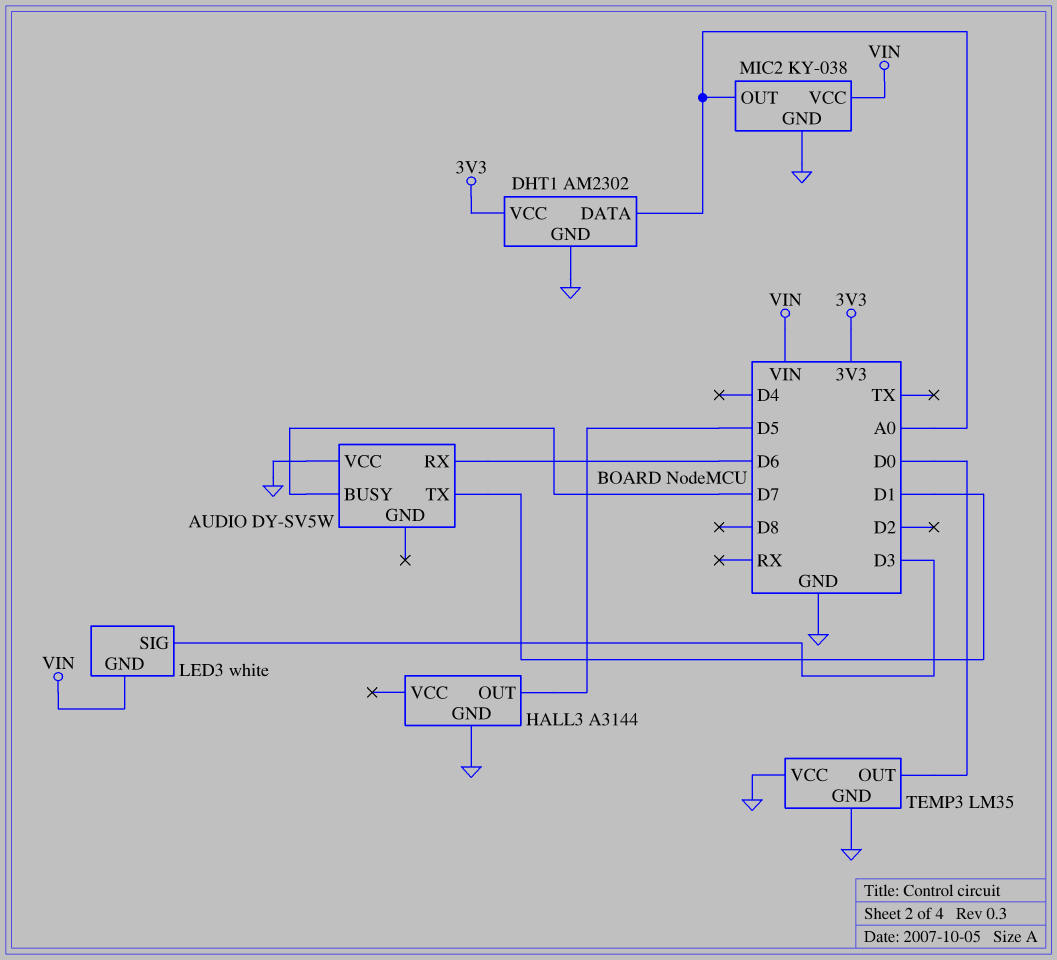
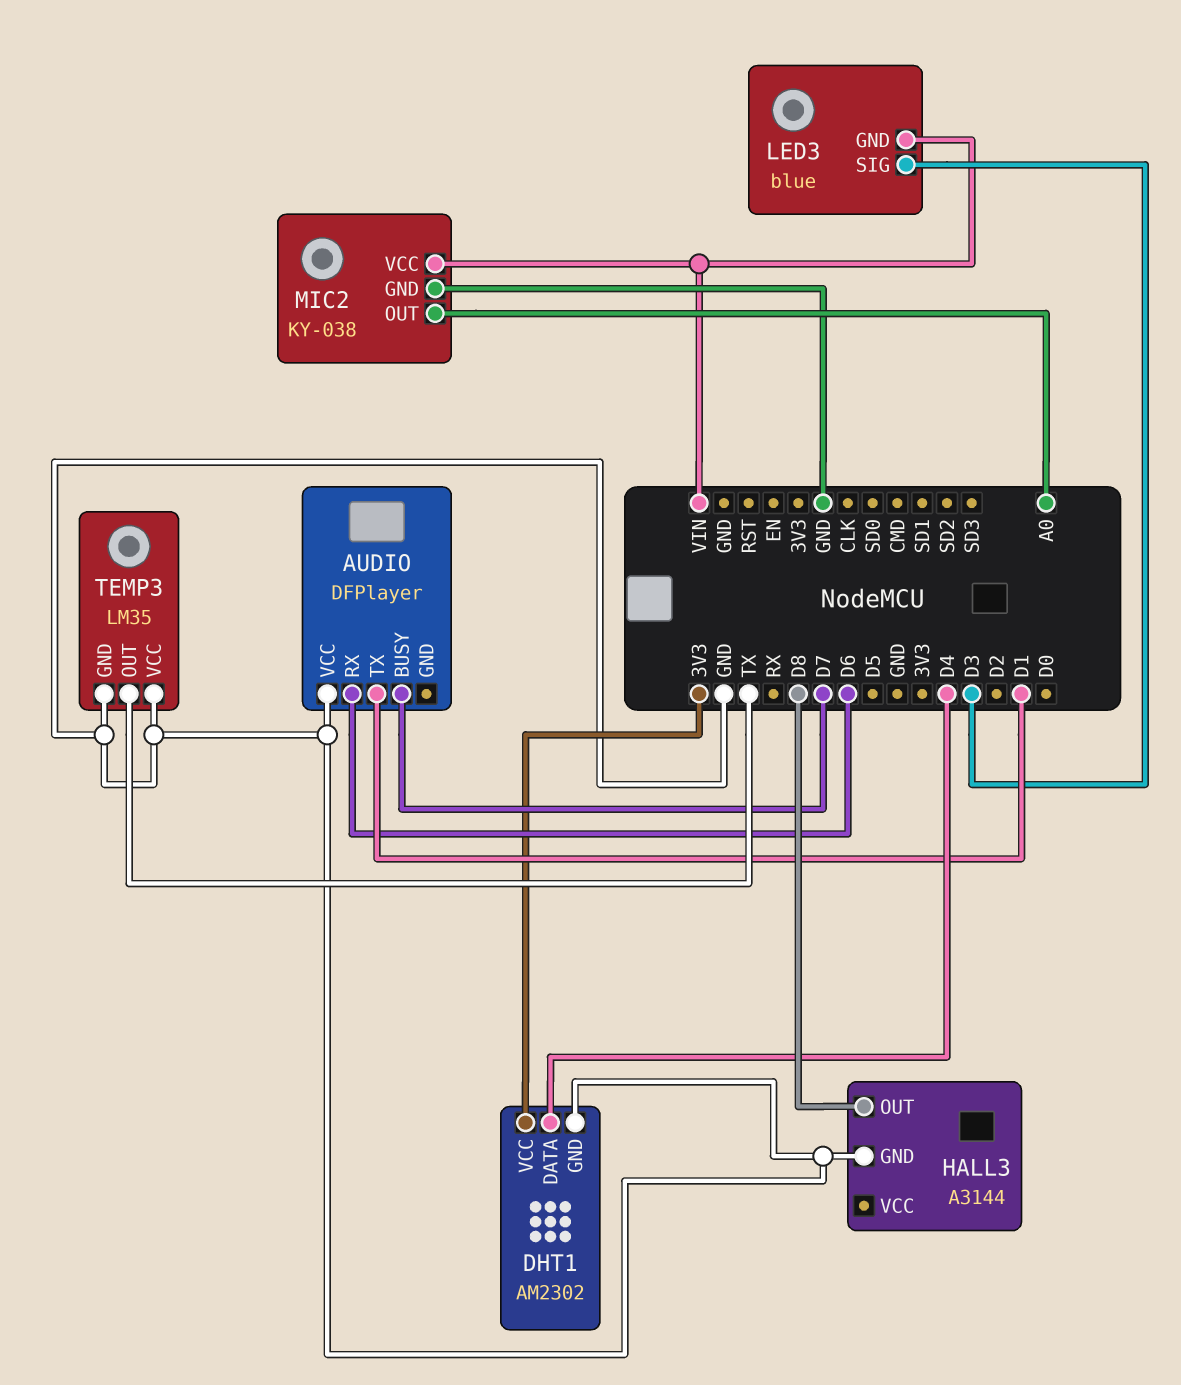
AUDIO: DY-SV5W -> DFPlayer
DHT1 pin DATA: A0 -> D4
HALL3 pin OUT: D5 -> D8
LED3: white -> blue
TEMP3 pin OUT: D0 -> TX

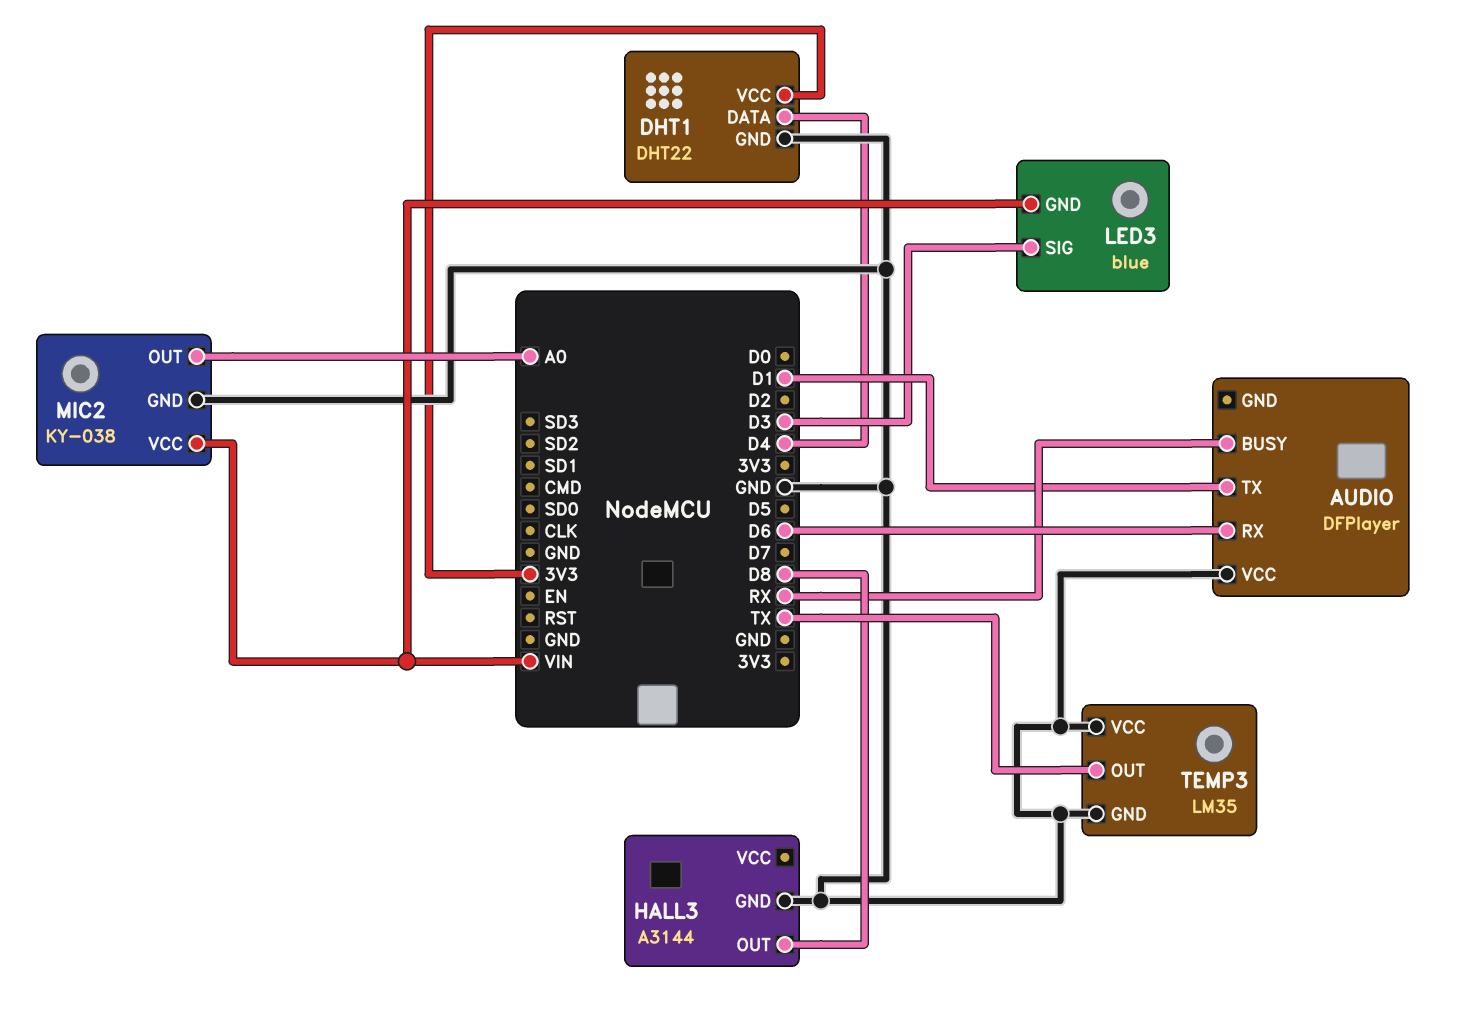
AUDIO pin BUSY: D7 -> RX
DHT1: AM2302 -> DHT22

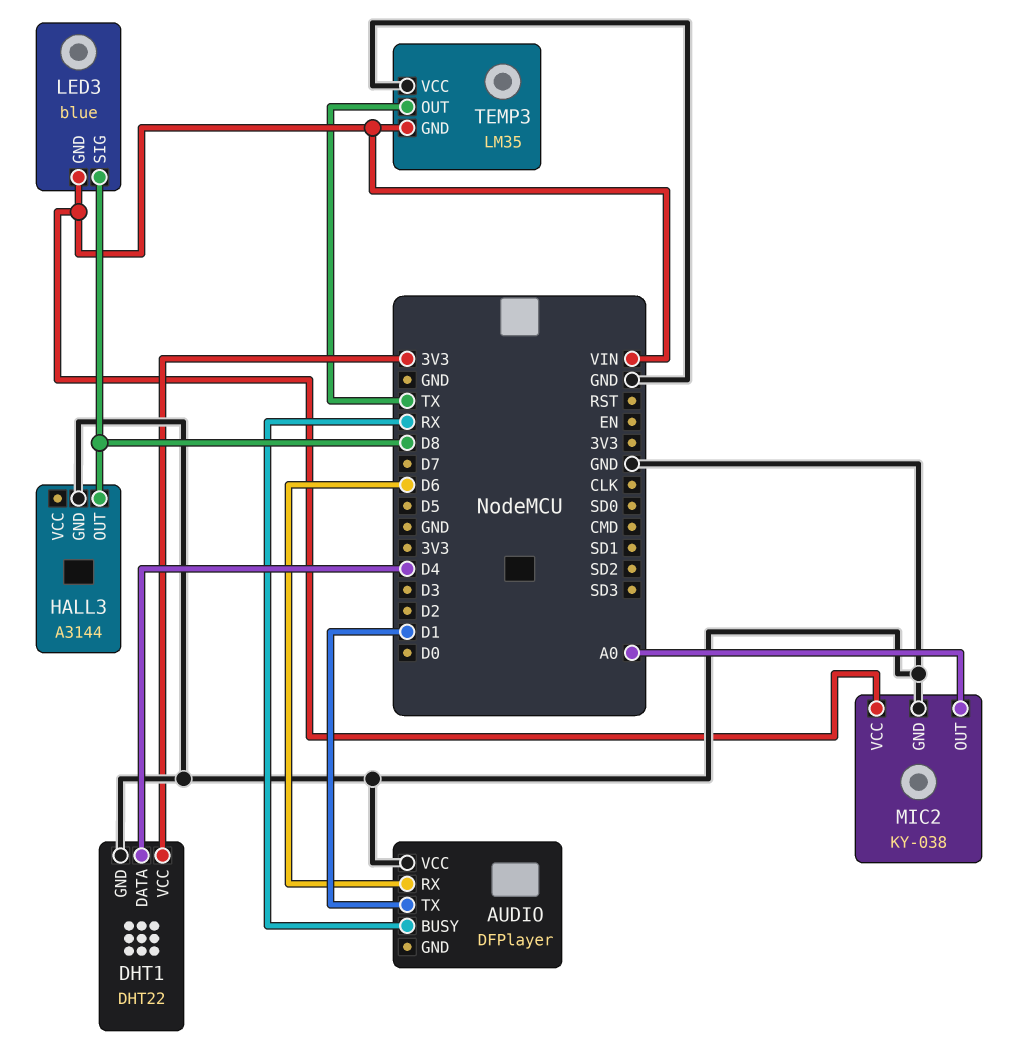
LED3 pin SIG: D3 -> D8
TEMP3 pin GND: GND -> VIN

